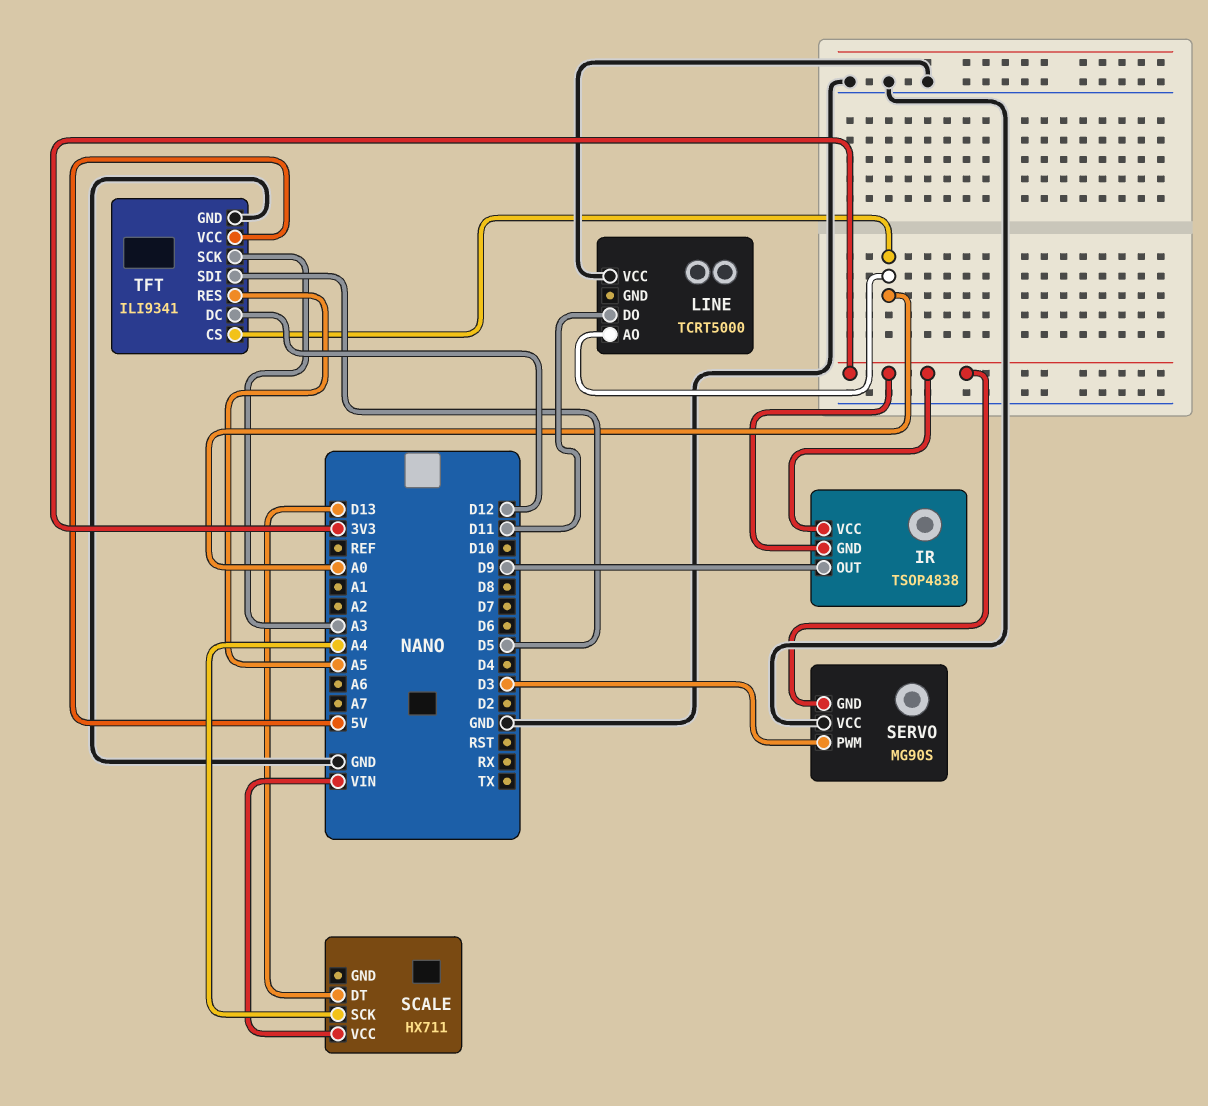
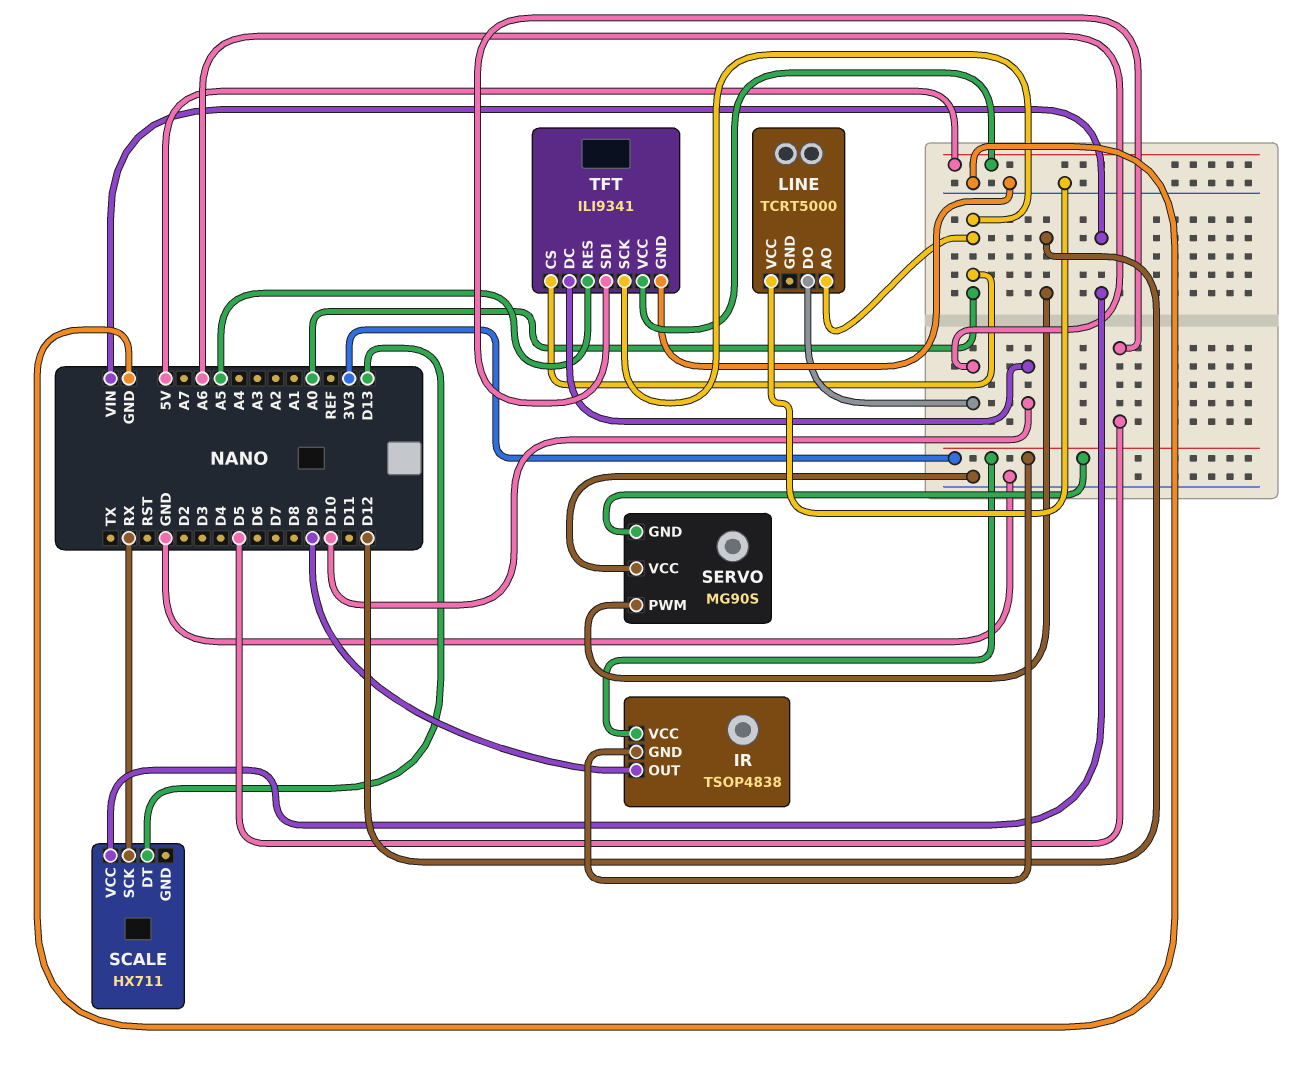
LINE pin DO: D11 -> A6
SCALE pin SCK: A4 -> RX
SERVO pin PWM: D3 -> D12
TFT pin DC: D12 -> D10
TFT pin SCK: A3 -> A0

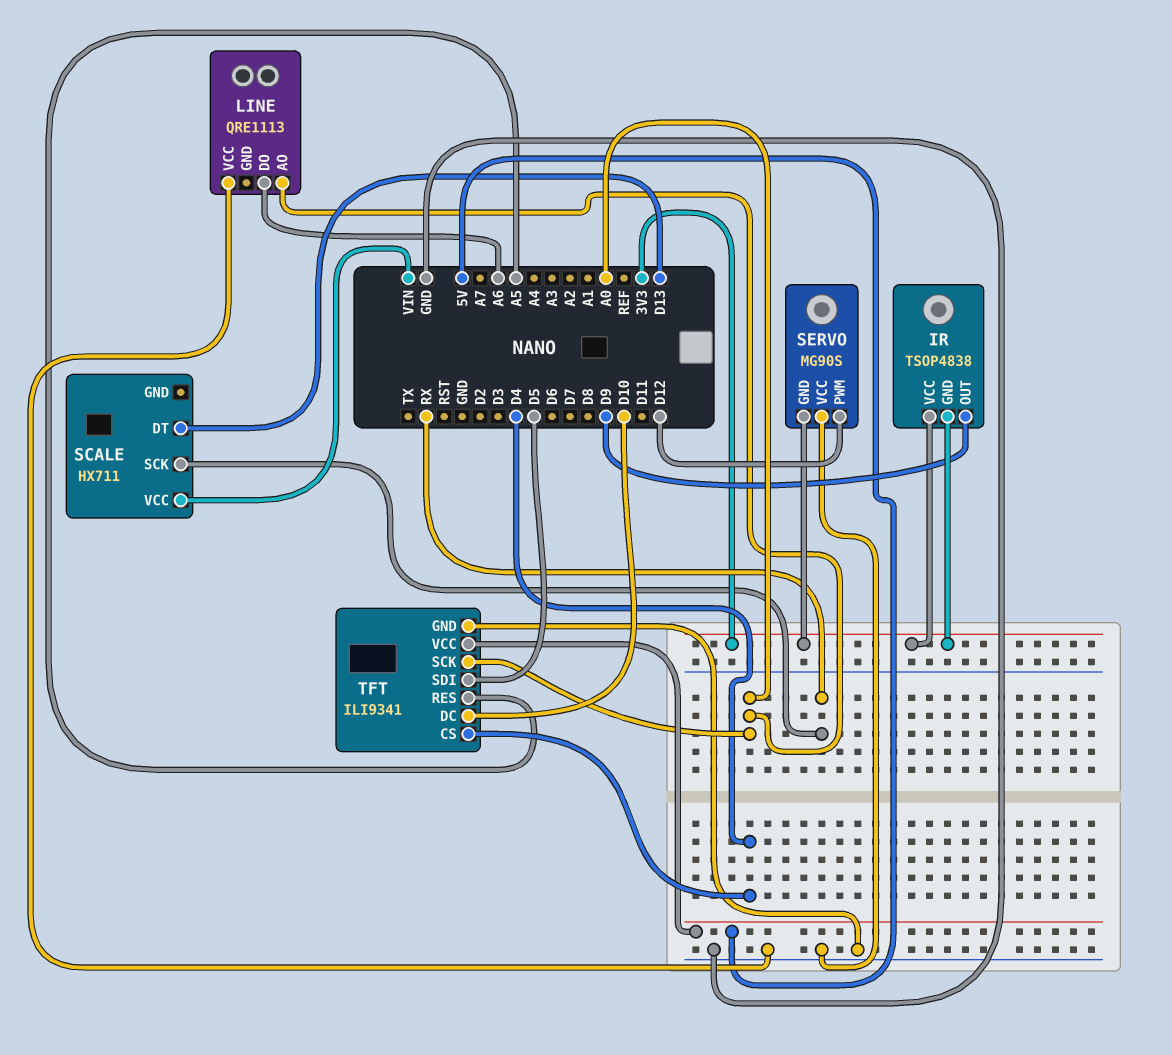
LINE: TCRT5000 -> QRE1113
TFT pin CS: A0 -> D4

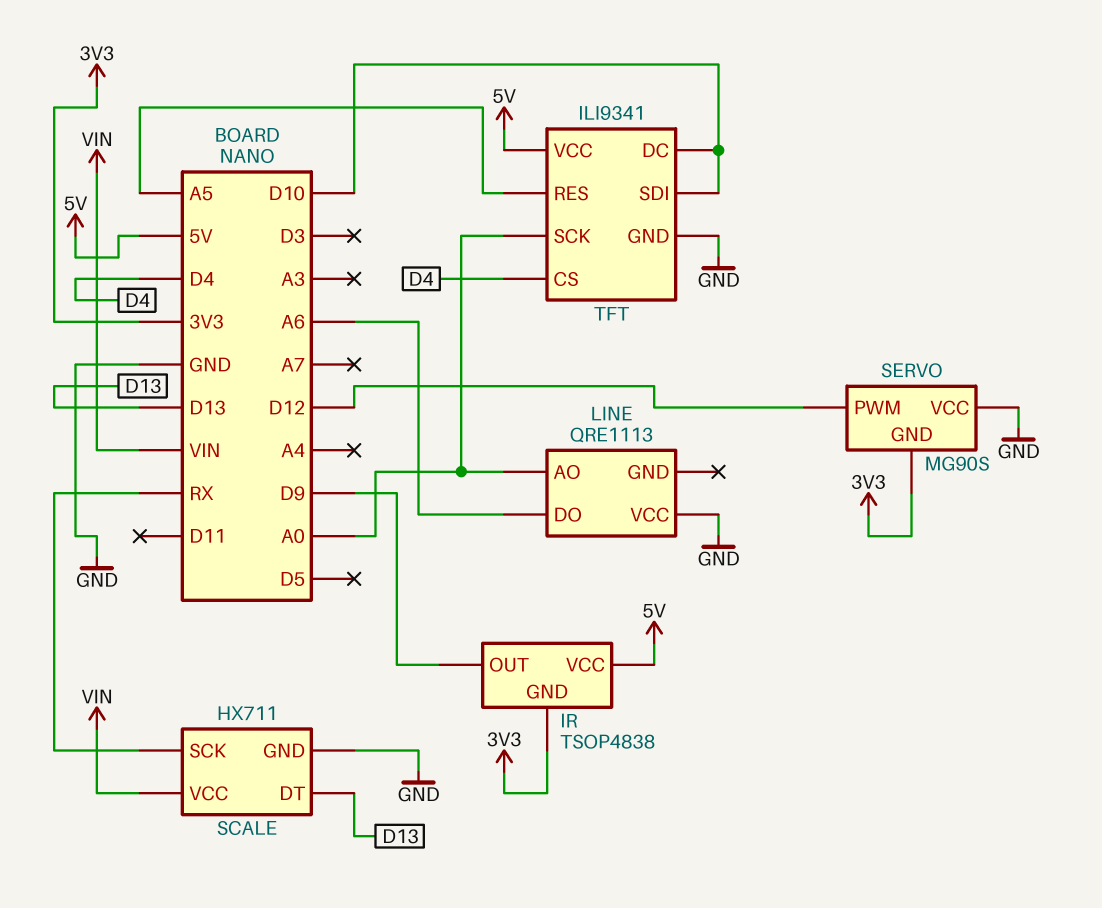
IR pin VCC: 3V3 -> 5V
SCALE pin GND: none -> GND
TFT pin SDI: D5 -> D10

